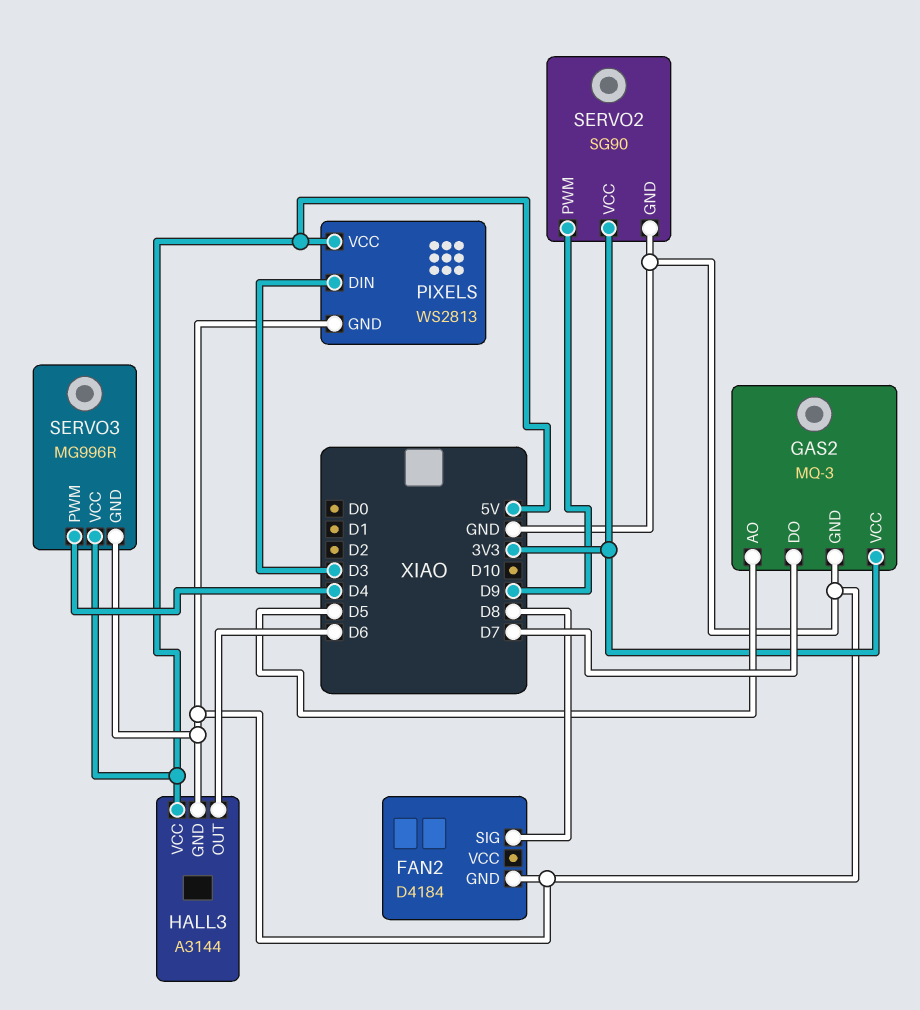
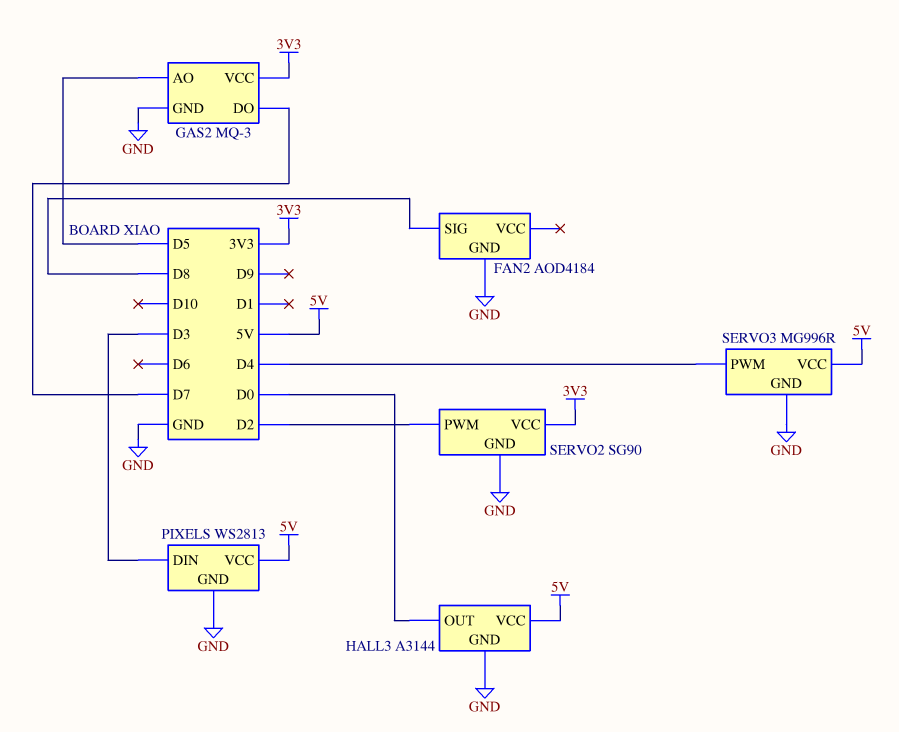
FAN2: D4184 -> AOD4184
HALL3 pin OUT: D6 -> D0
SERVO2 pin PWM: D9 -> D2

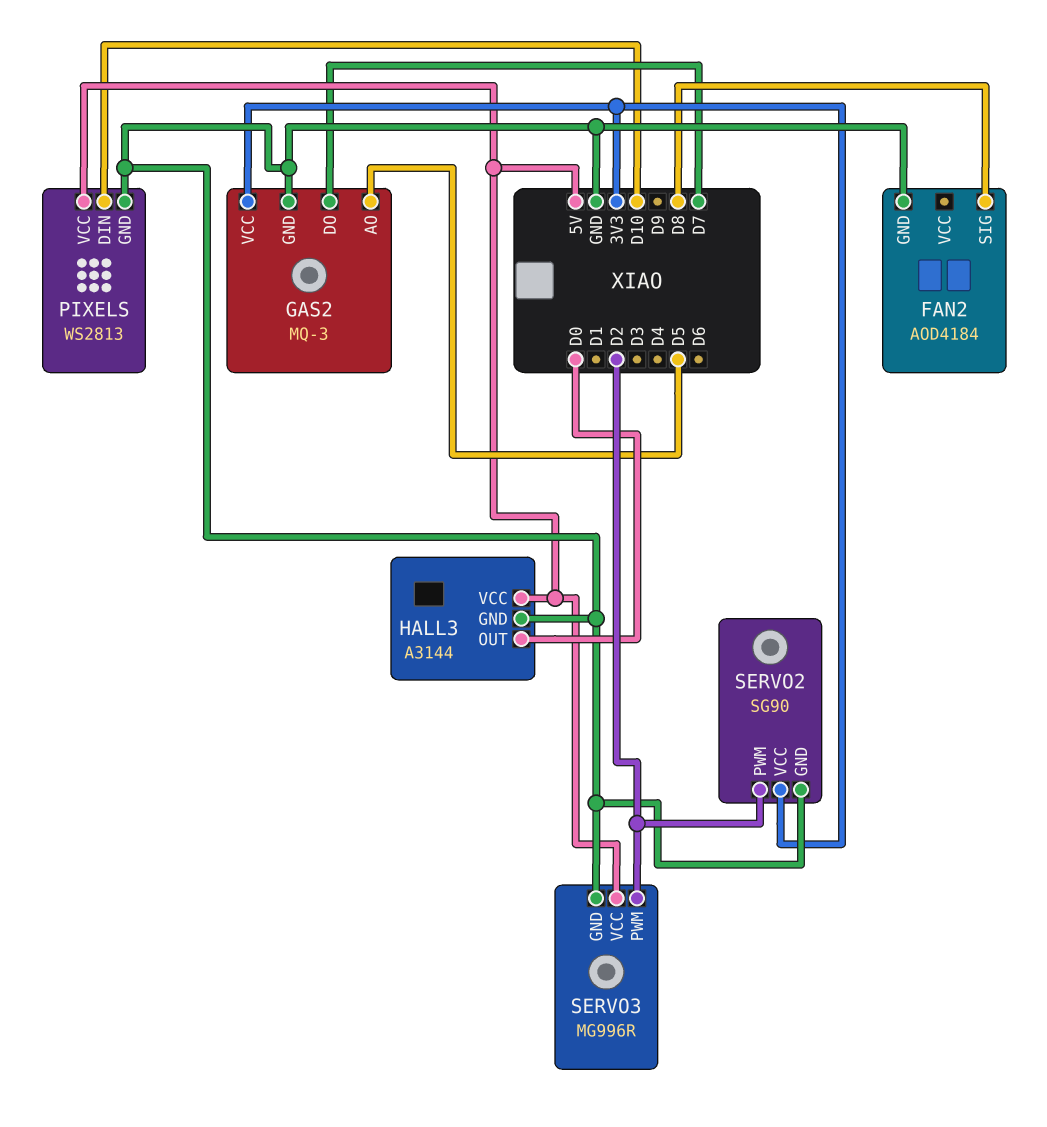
PIXELS pin DIN: D3 -> D10
SERVO3 pin PWM: D4 -> D2

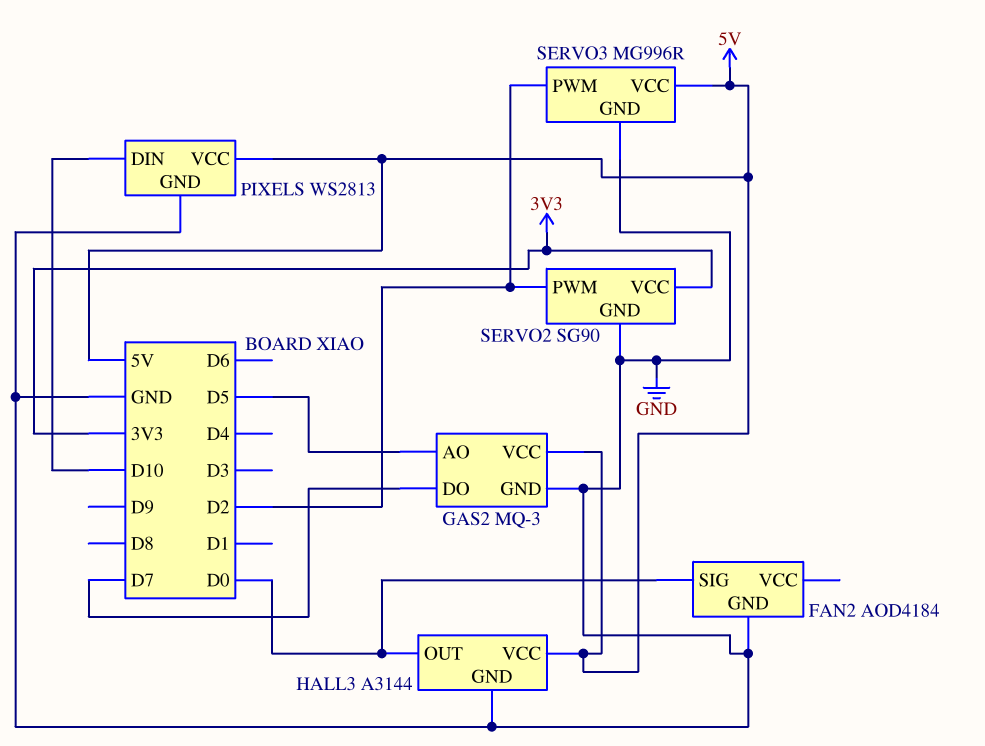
FAN2 pin SIG: D8 -> D0
GAS2 pin VCC: 3V3 -> 5V

